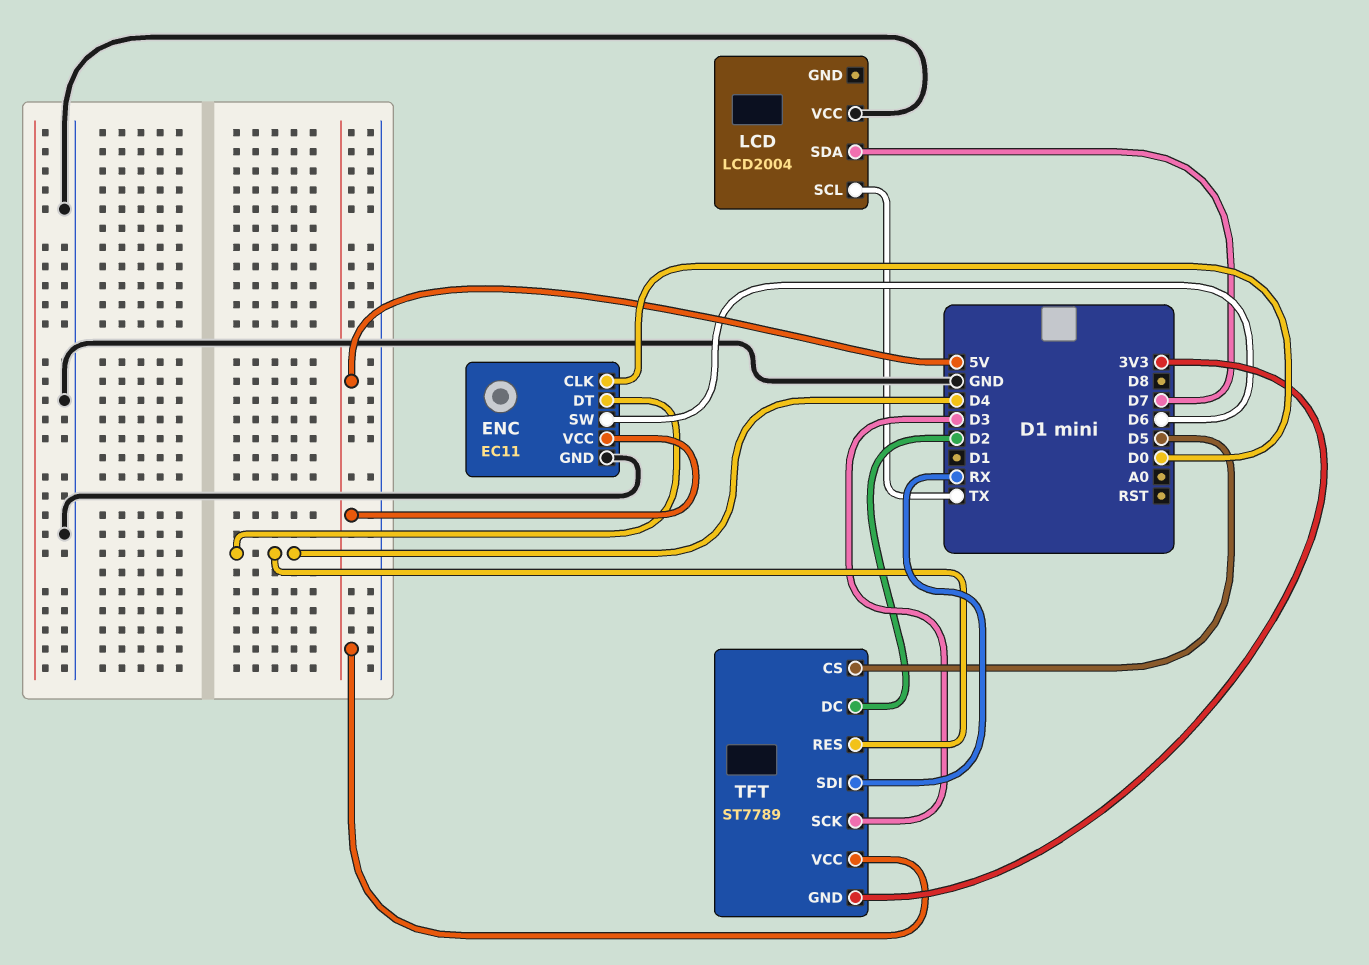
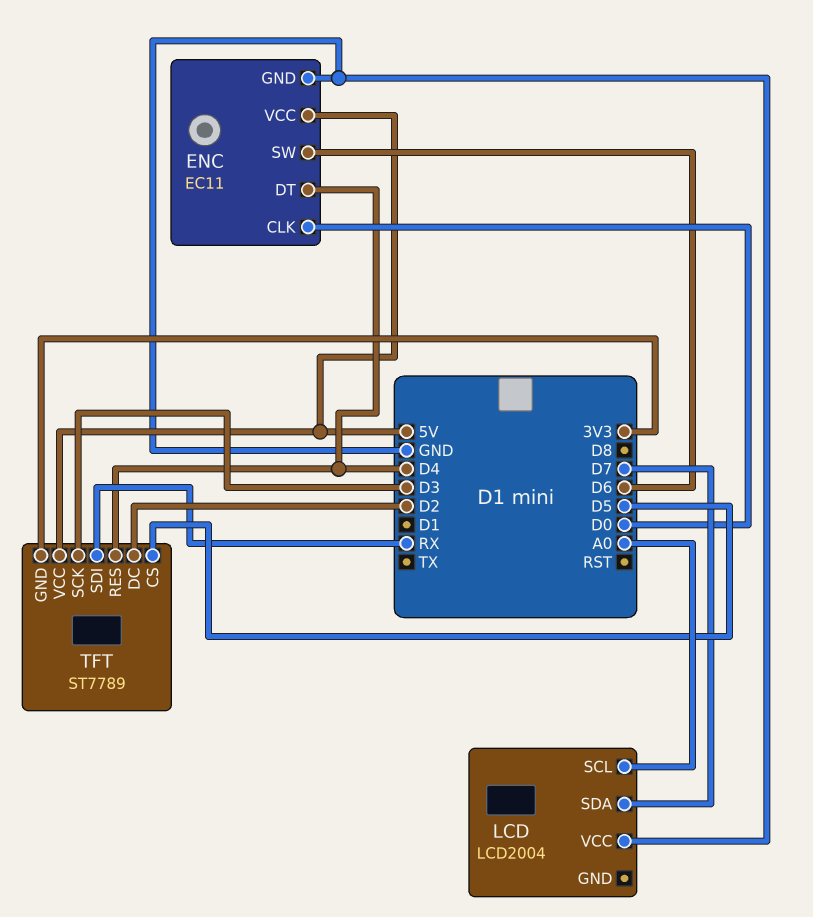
LCD pin SCL: TX -> A0

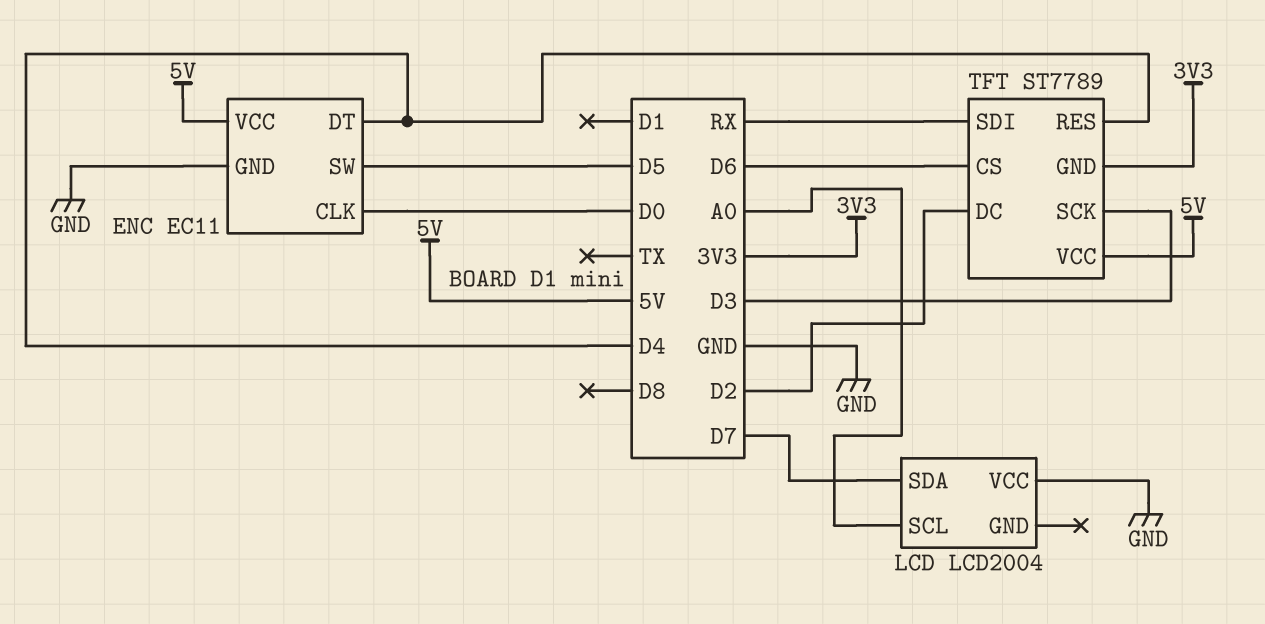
ENC pin SW: D6 -> D5
TFT pin CS: D5 -> D6

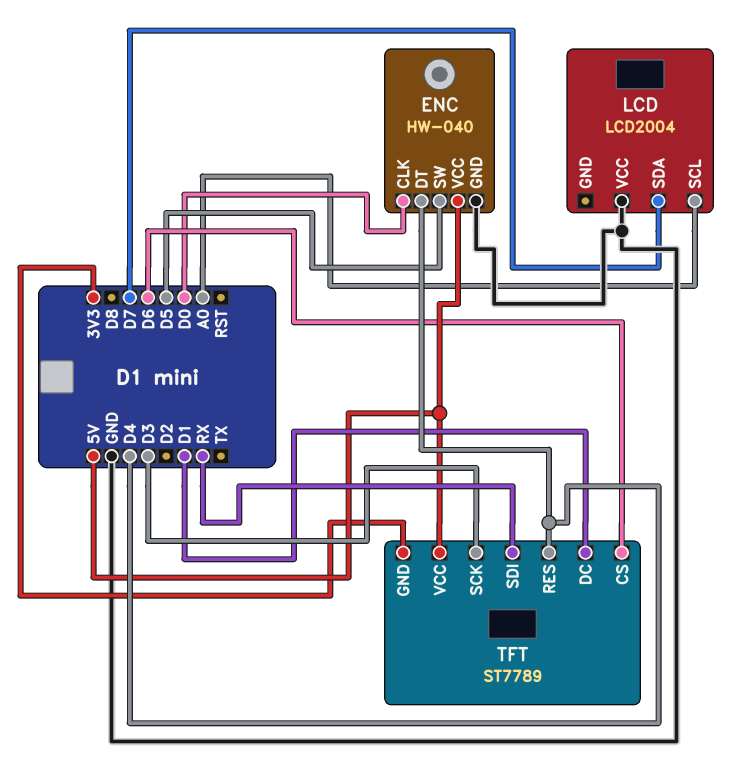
ENC: EC11 -> HW-040
TFT pin DC: D2 -> D1

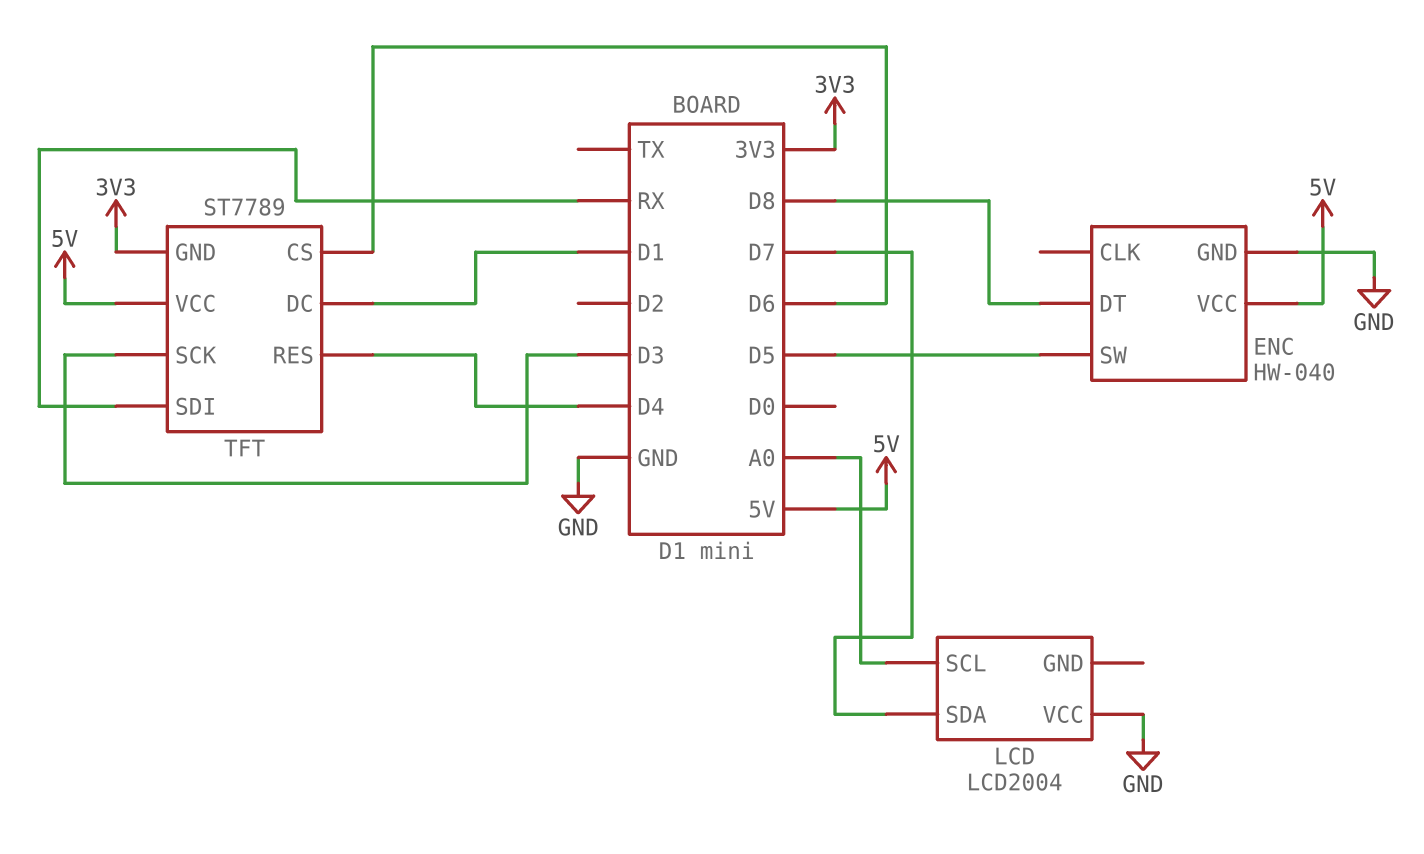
ENC pin CLK: D0 -> none
ENC pin DT: D4 -> D8

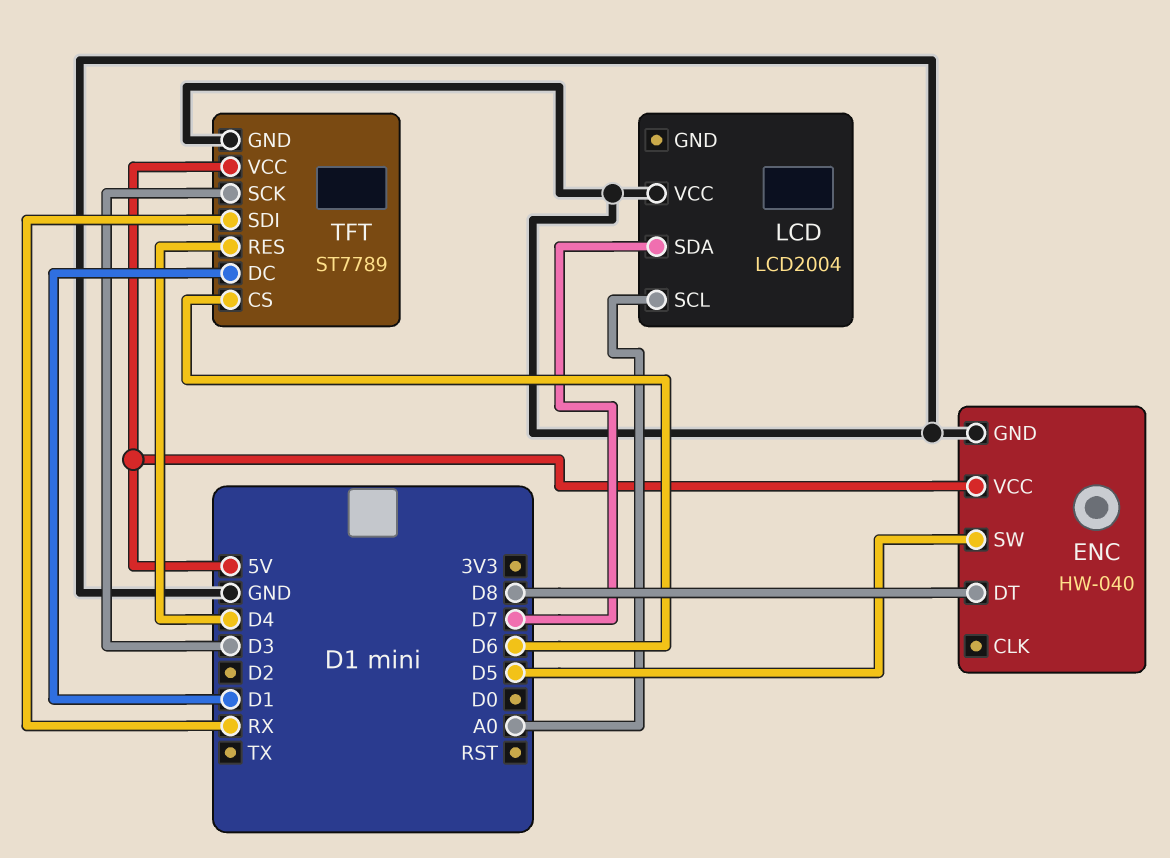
TFT pin GND: 3V3 -> GND

